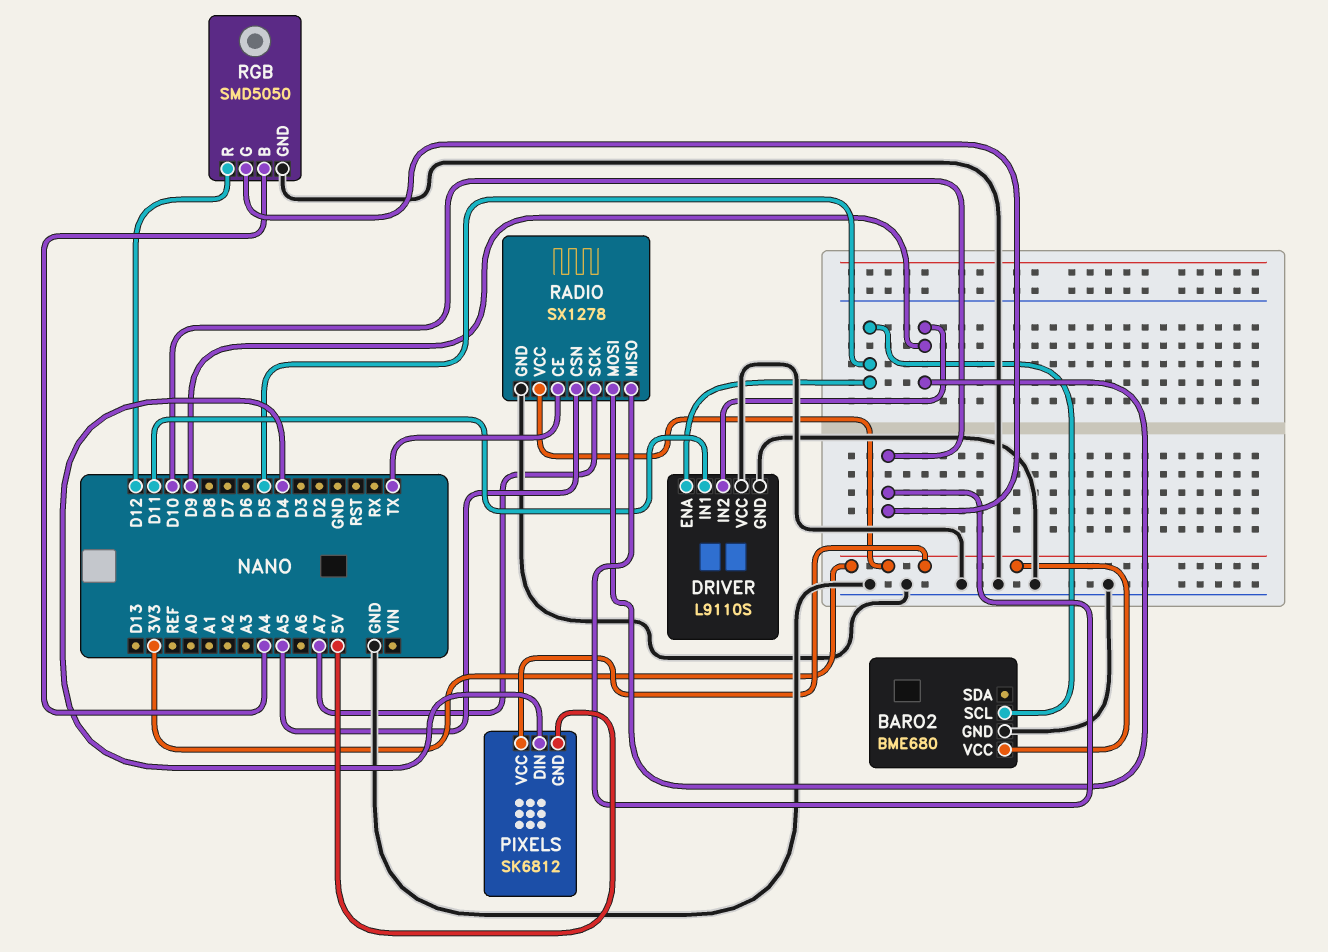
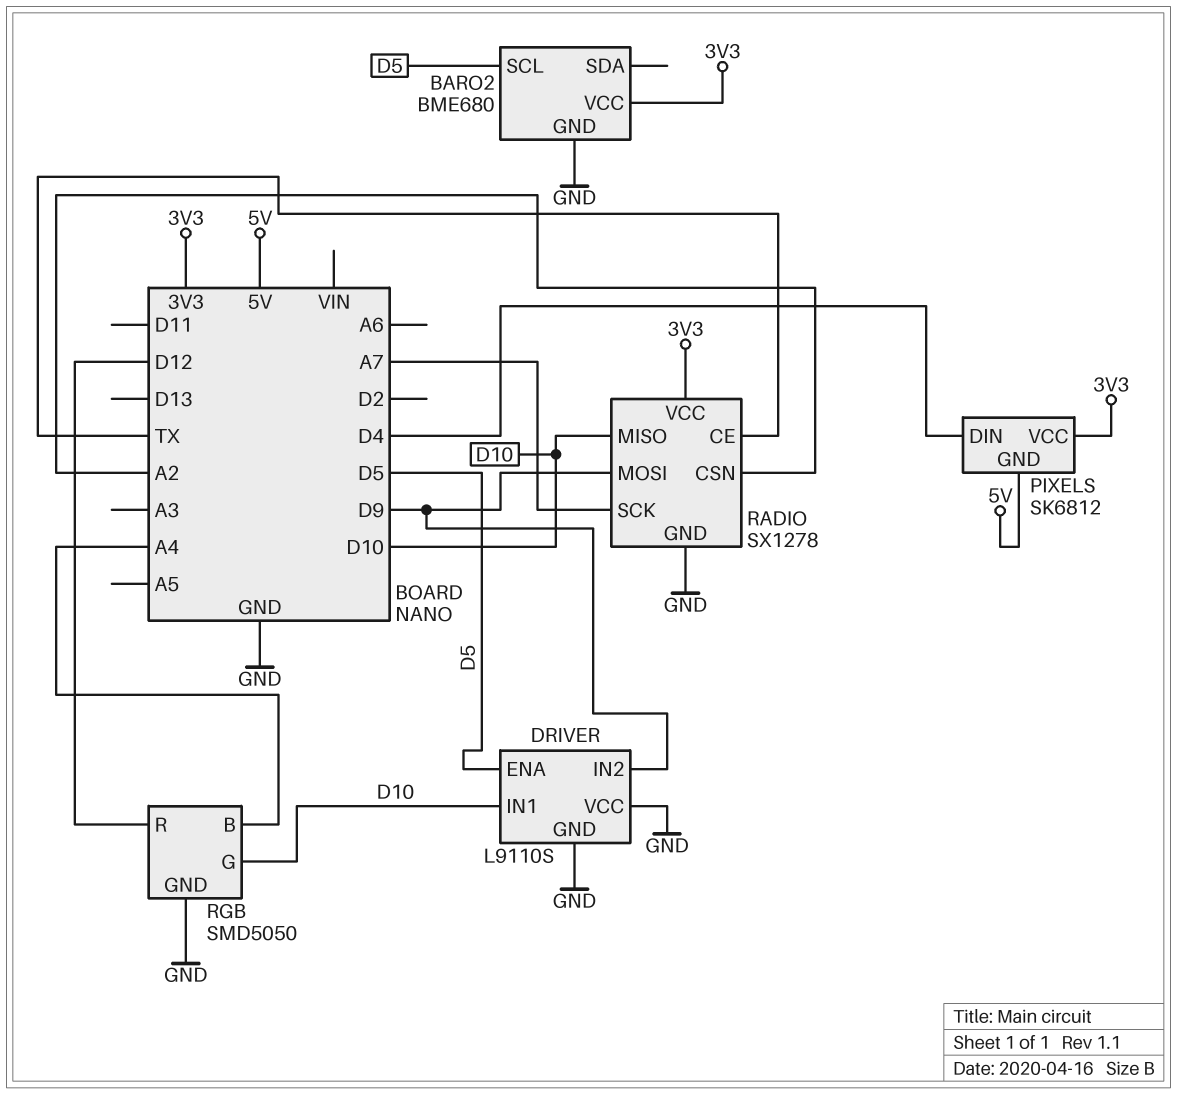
DRIVER pin IN1: D11 -> D10
RADIO pin CSN: A5 -> A2

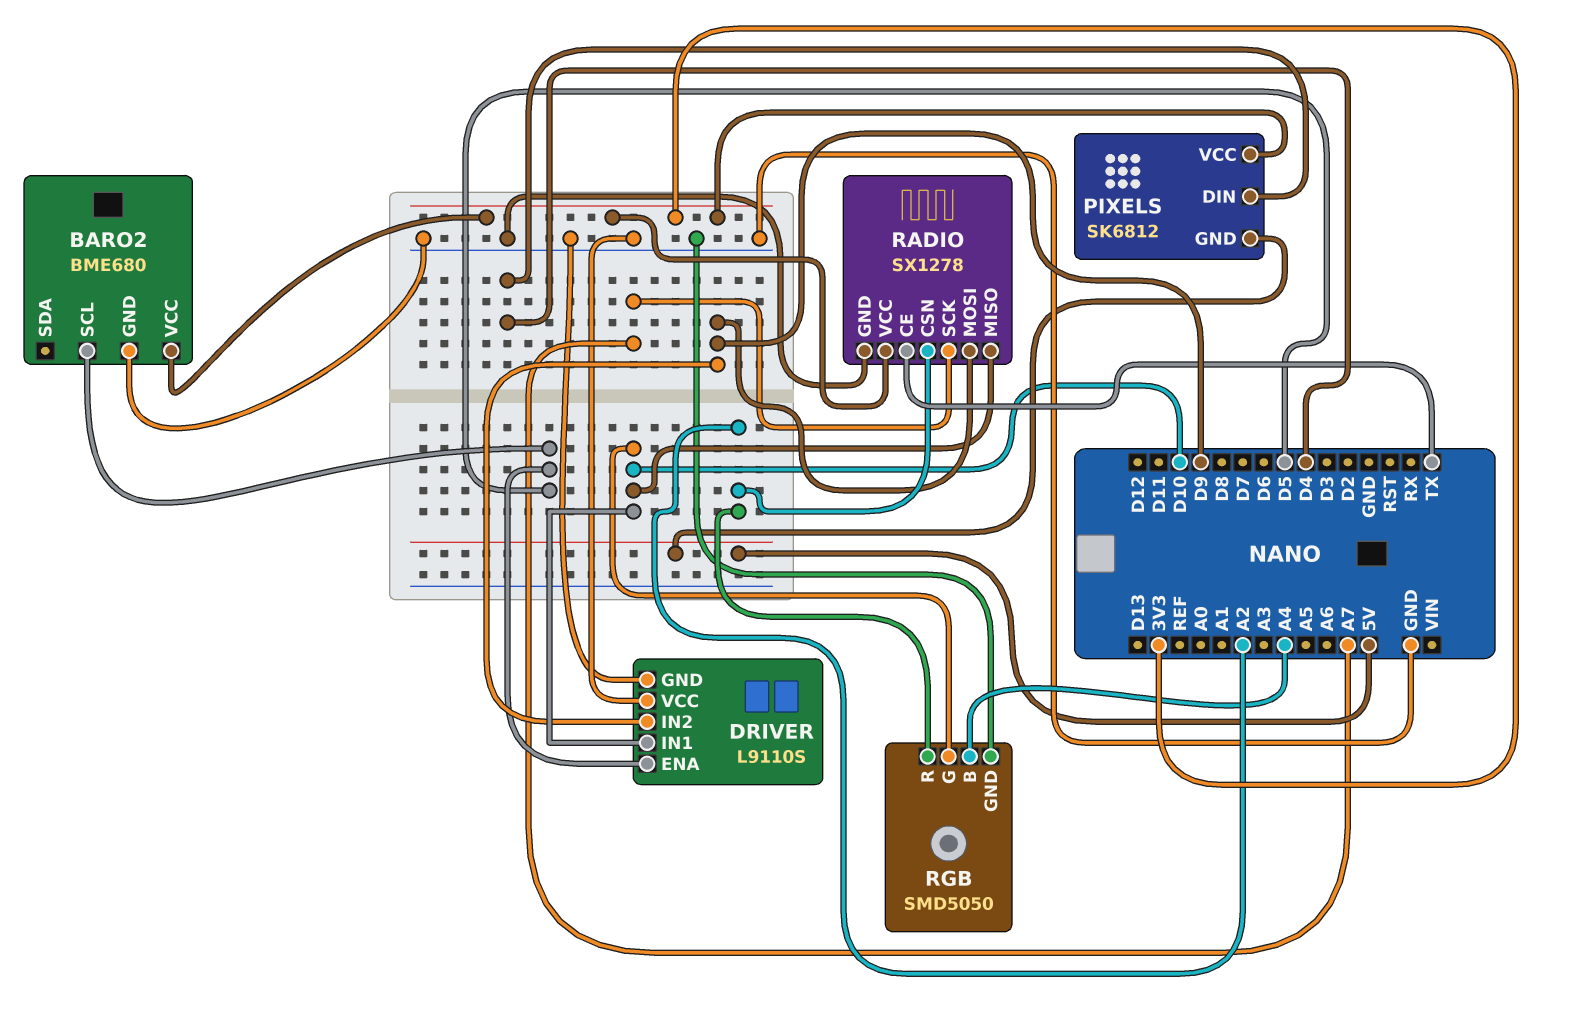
RGB pin R: D12 -> A2

